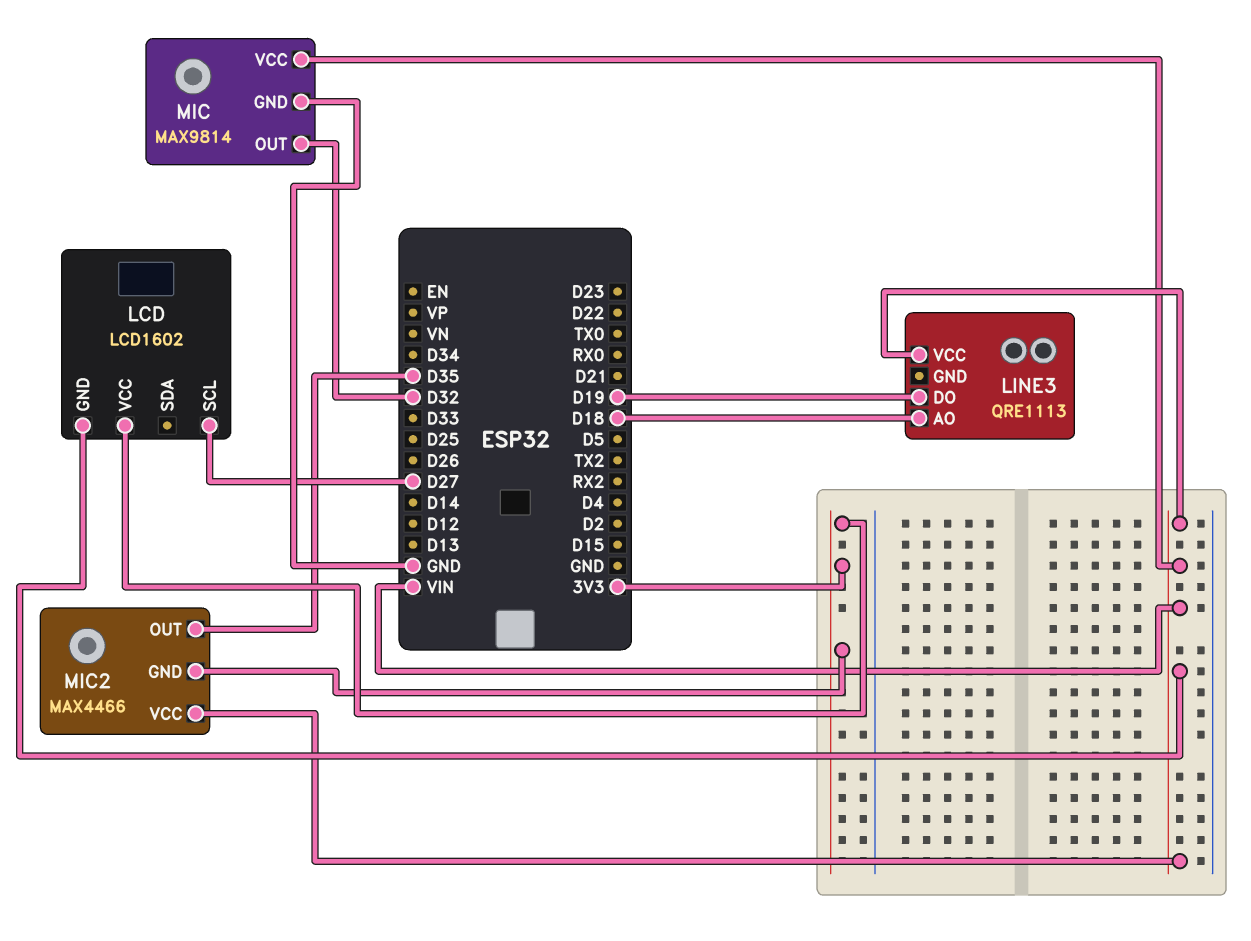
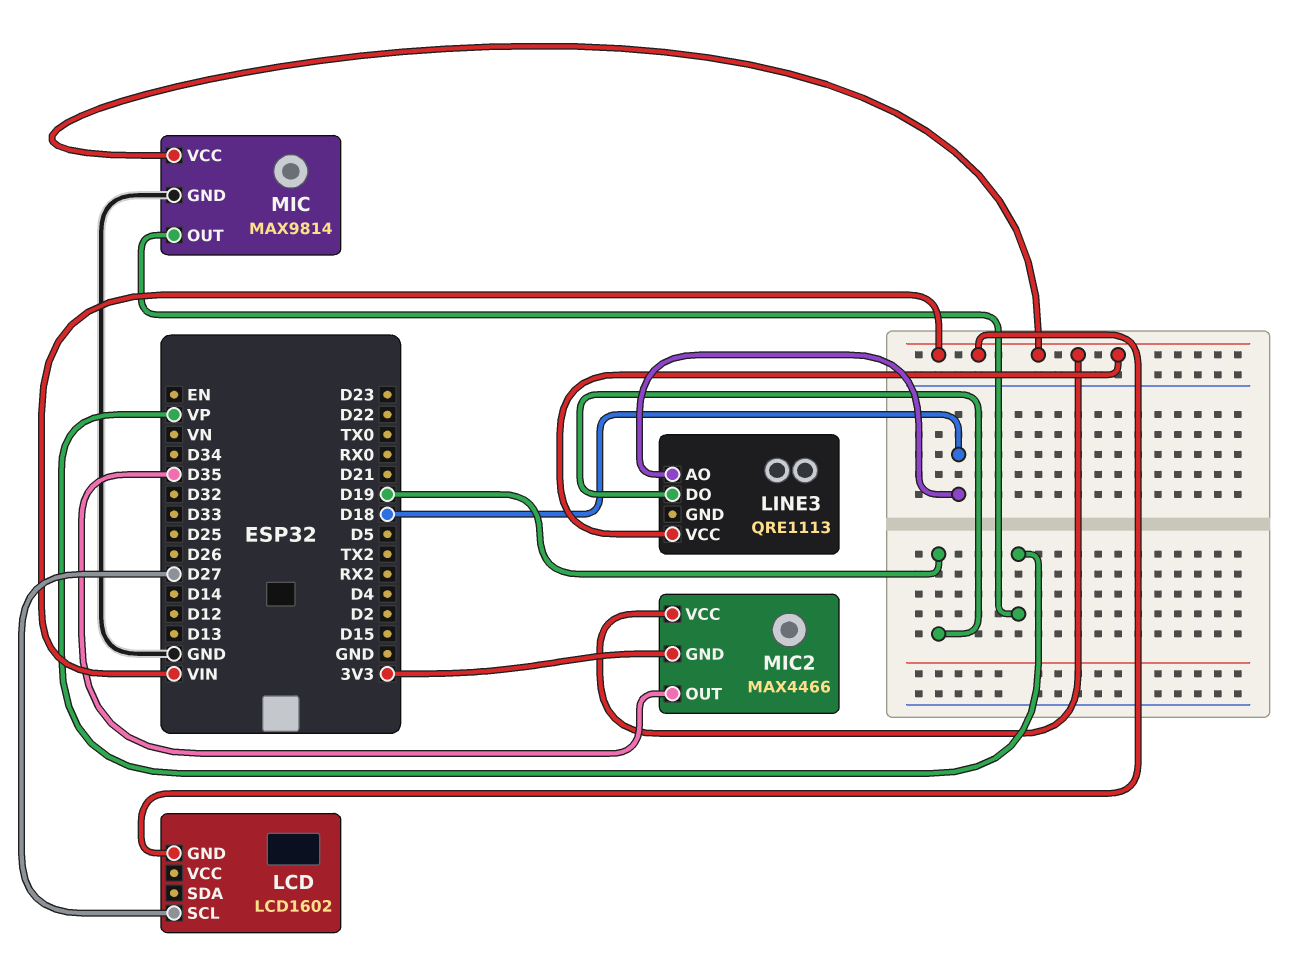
LCD pin VCC: 3V3 -> none
MIC pin OUT: D32 -> VP

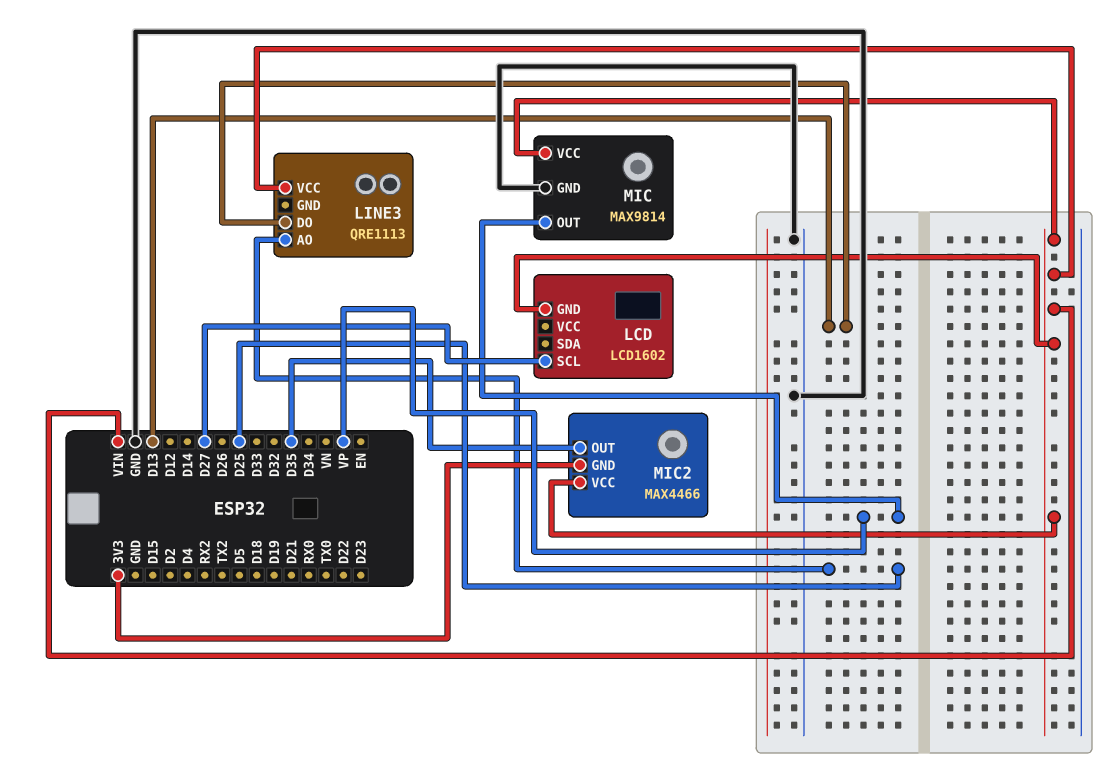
LINE3 pin AO: D18 -> D25
LINE3 pin DO: D19 -> D13

